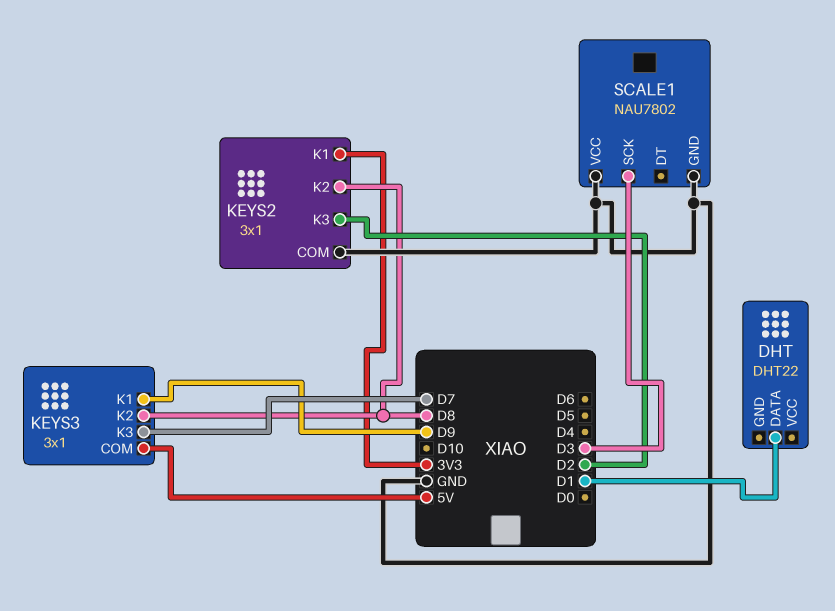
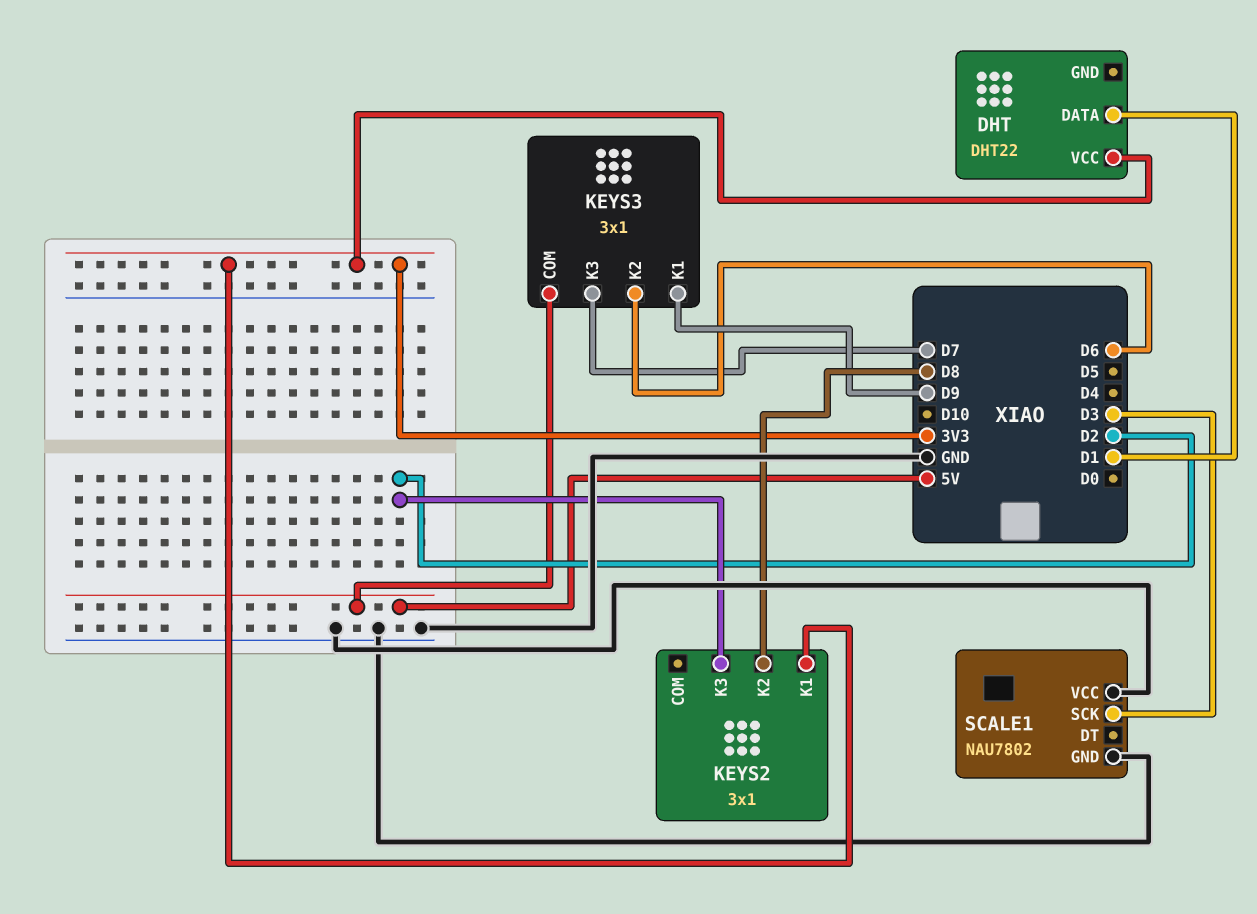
DHT pin VCC: none -> 3V3
KEYS2 pin COM: GND -> none
KEYS3 pin K2: D8 -> D6

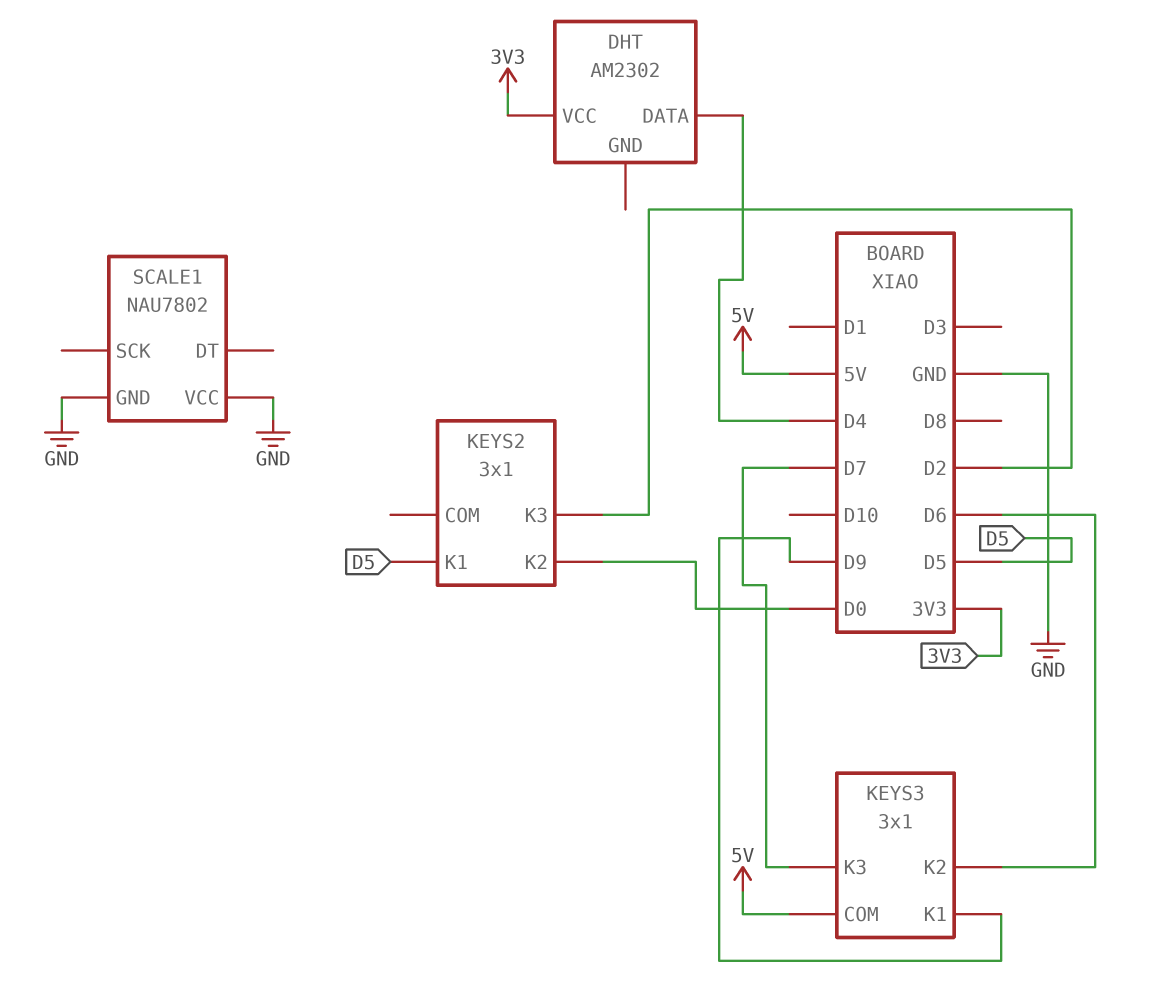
DHT: DHT22 -> AM2302
DHT pin DATA: D1 -> D4
KEYS2 pin K1: 3V3 -> D5
KEYS2 pin K2: D8 -> D0
SCALE1 pin SCK: D3 -> none

